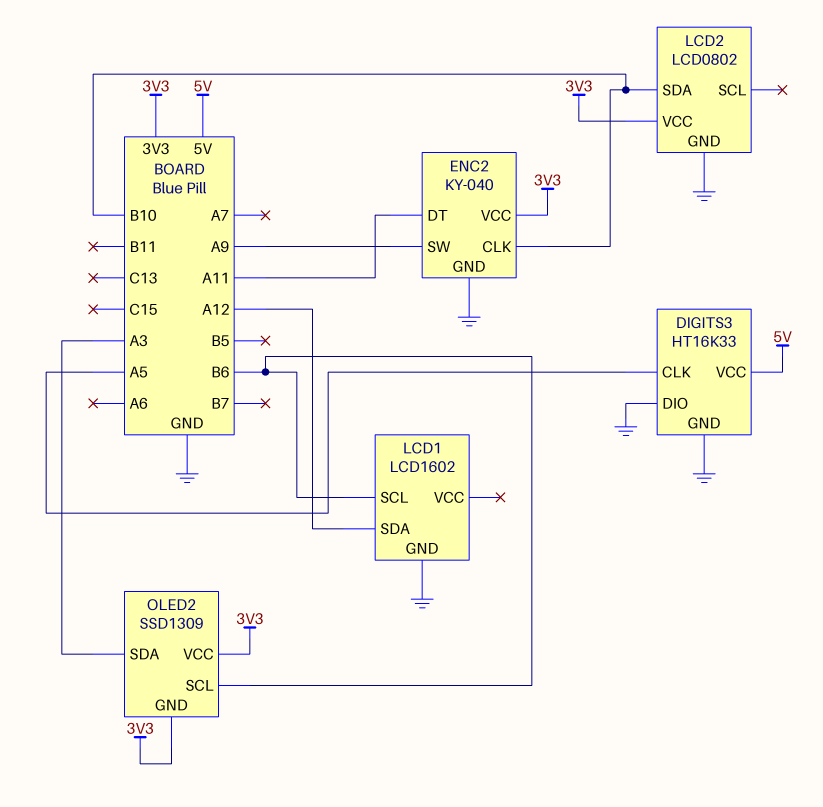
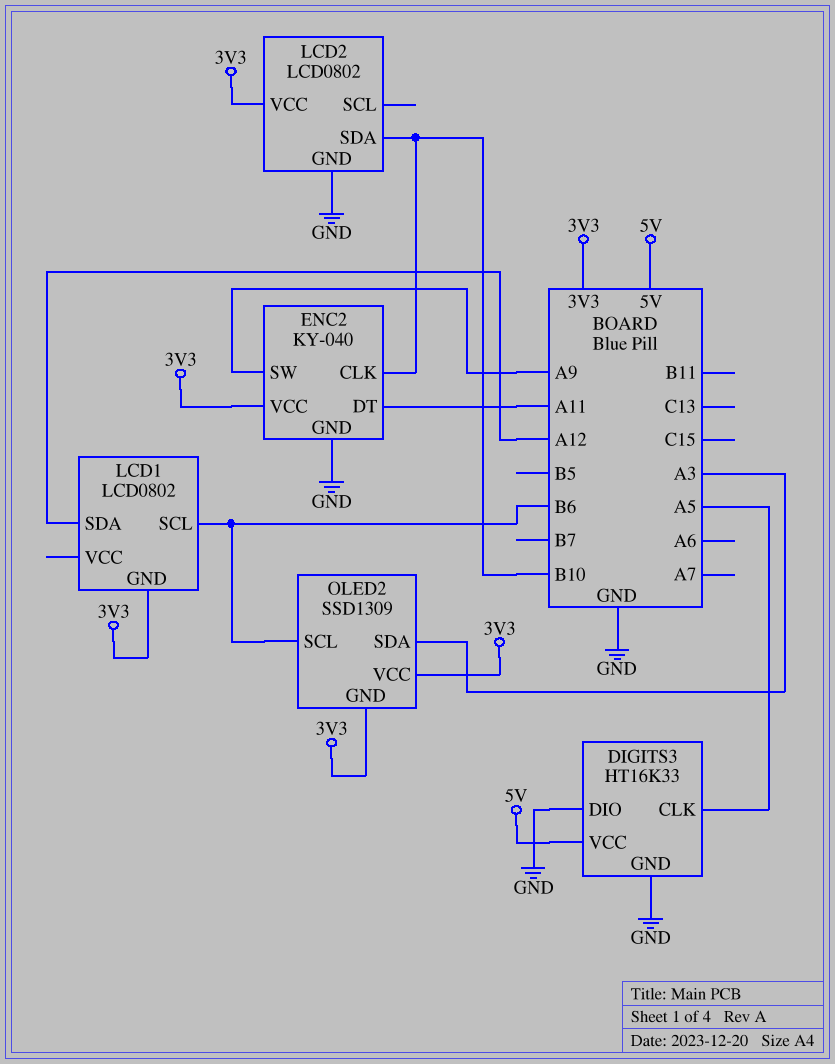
LCD1: LCD1602 -> LCD0802
LCD1 pin GND: GND -> 3V3

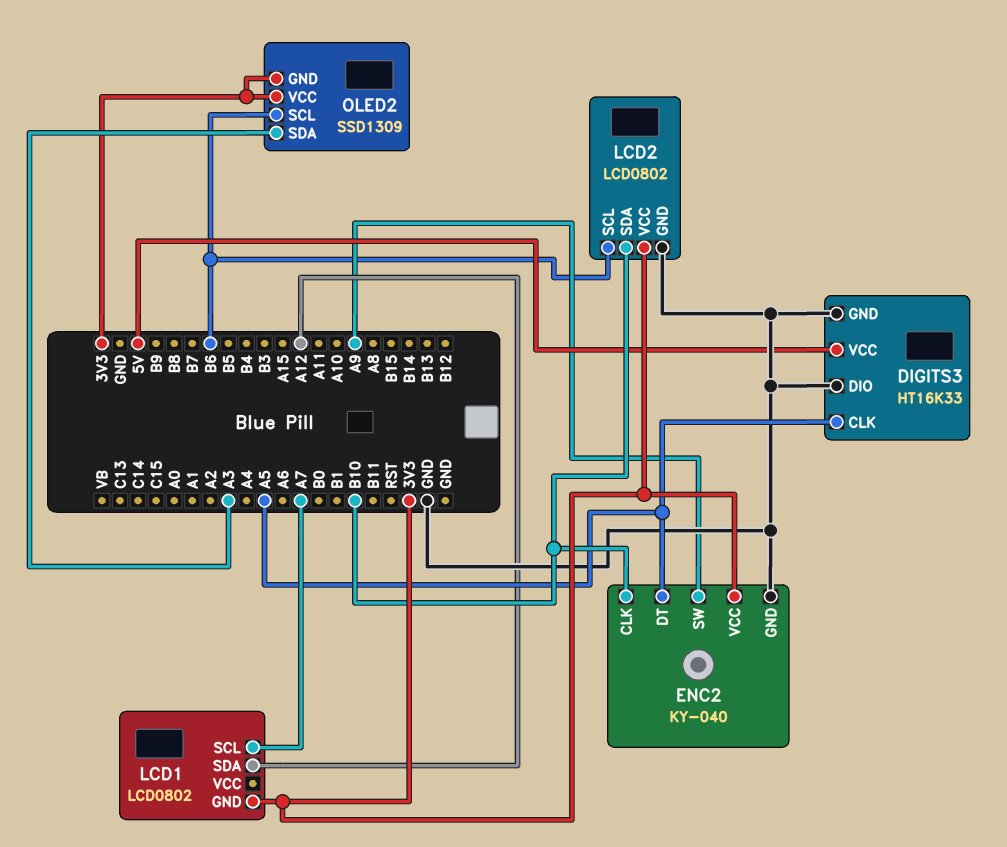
ENC2 pin DT: A11 -> A5
LCD1 pin SCL: B6 -> A7
LCD2 pin SCL: none -> B6

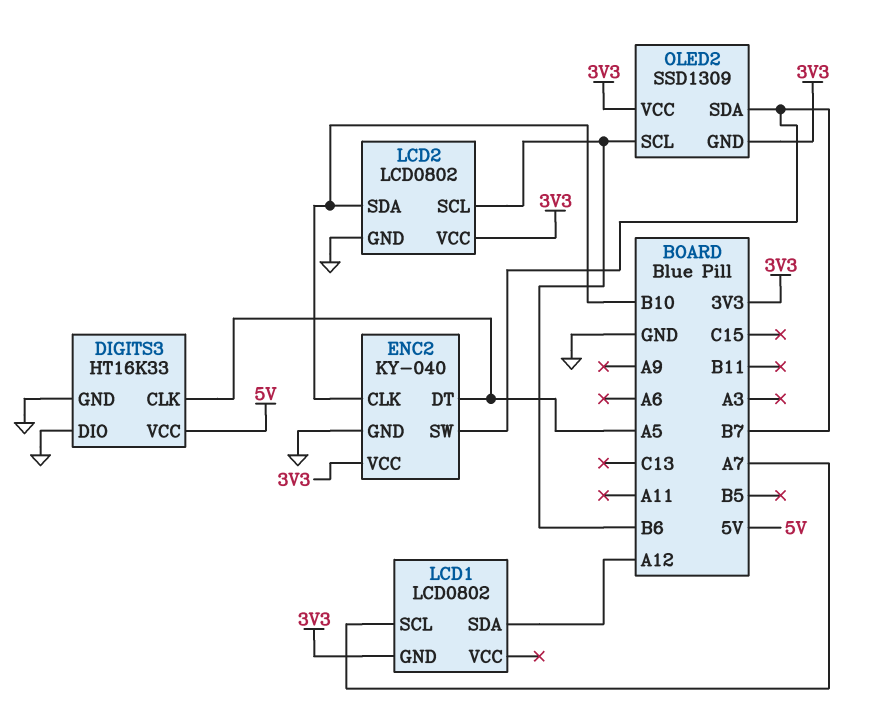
ENC2 pin SW: A9 -> B7
OLED2 pin SDA: A3 -> B7

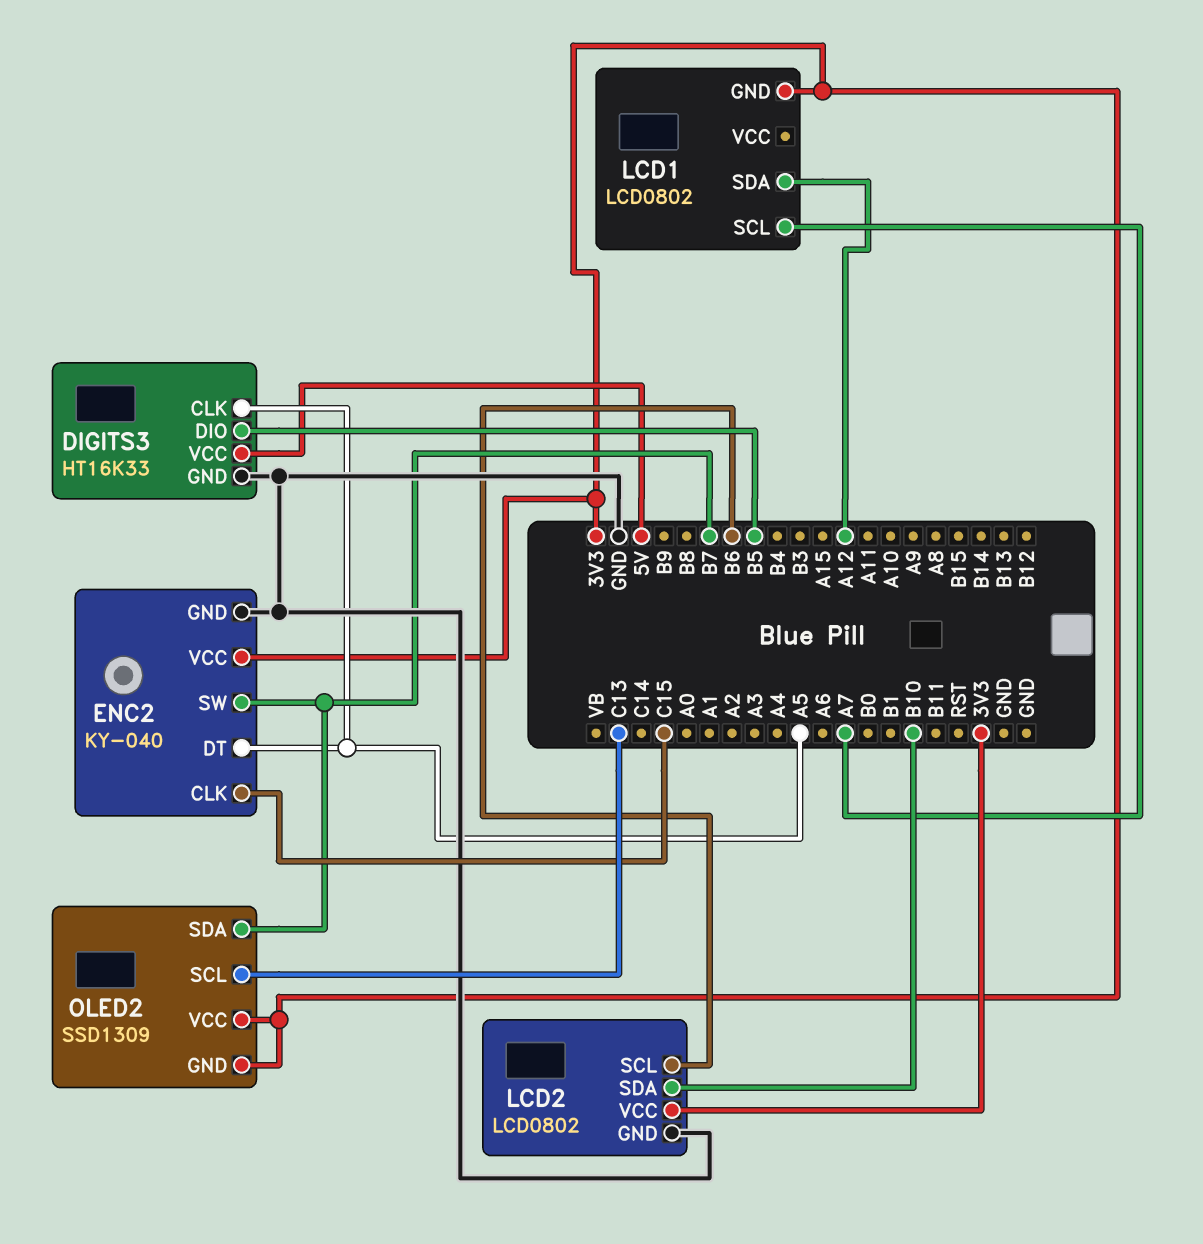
DIGITS3 pin DIO: GND -> B5
ENC2 pin CLK: B10 -> C15
OLED2 pin SCL: B6 -> C13

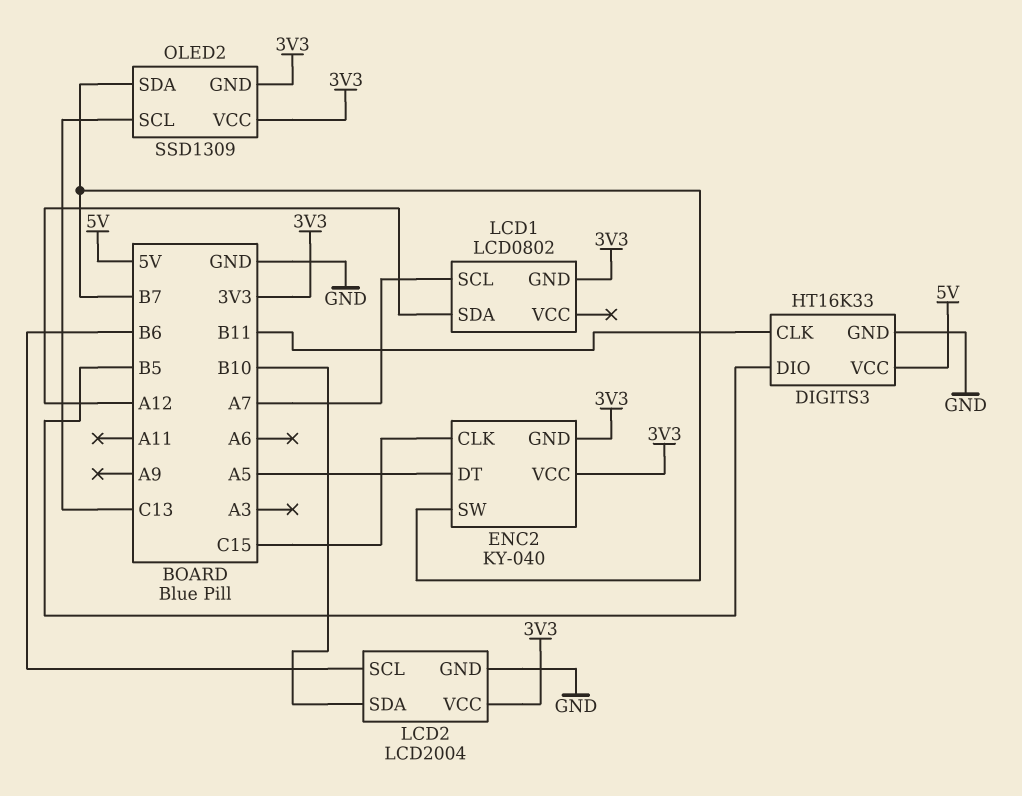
DIGITS3 pin CLK: A5 -> B11
ENC2 pin GND: GND -> 3V3
LCD2: LCD0802 -> LCD2004

